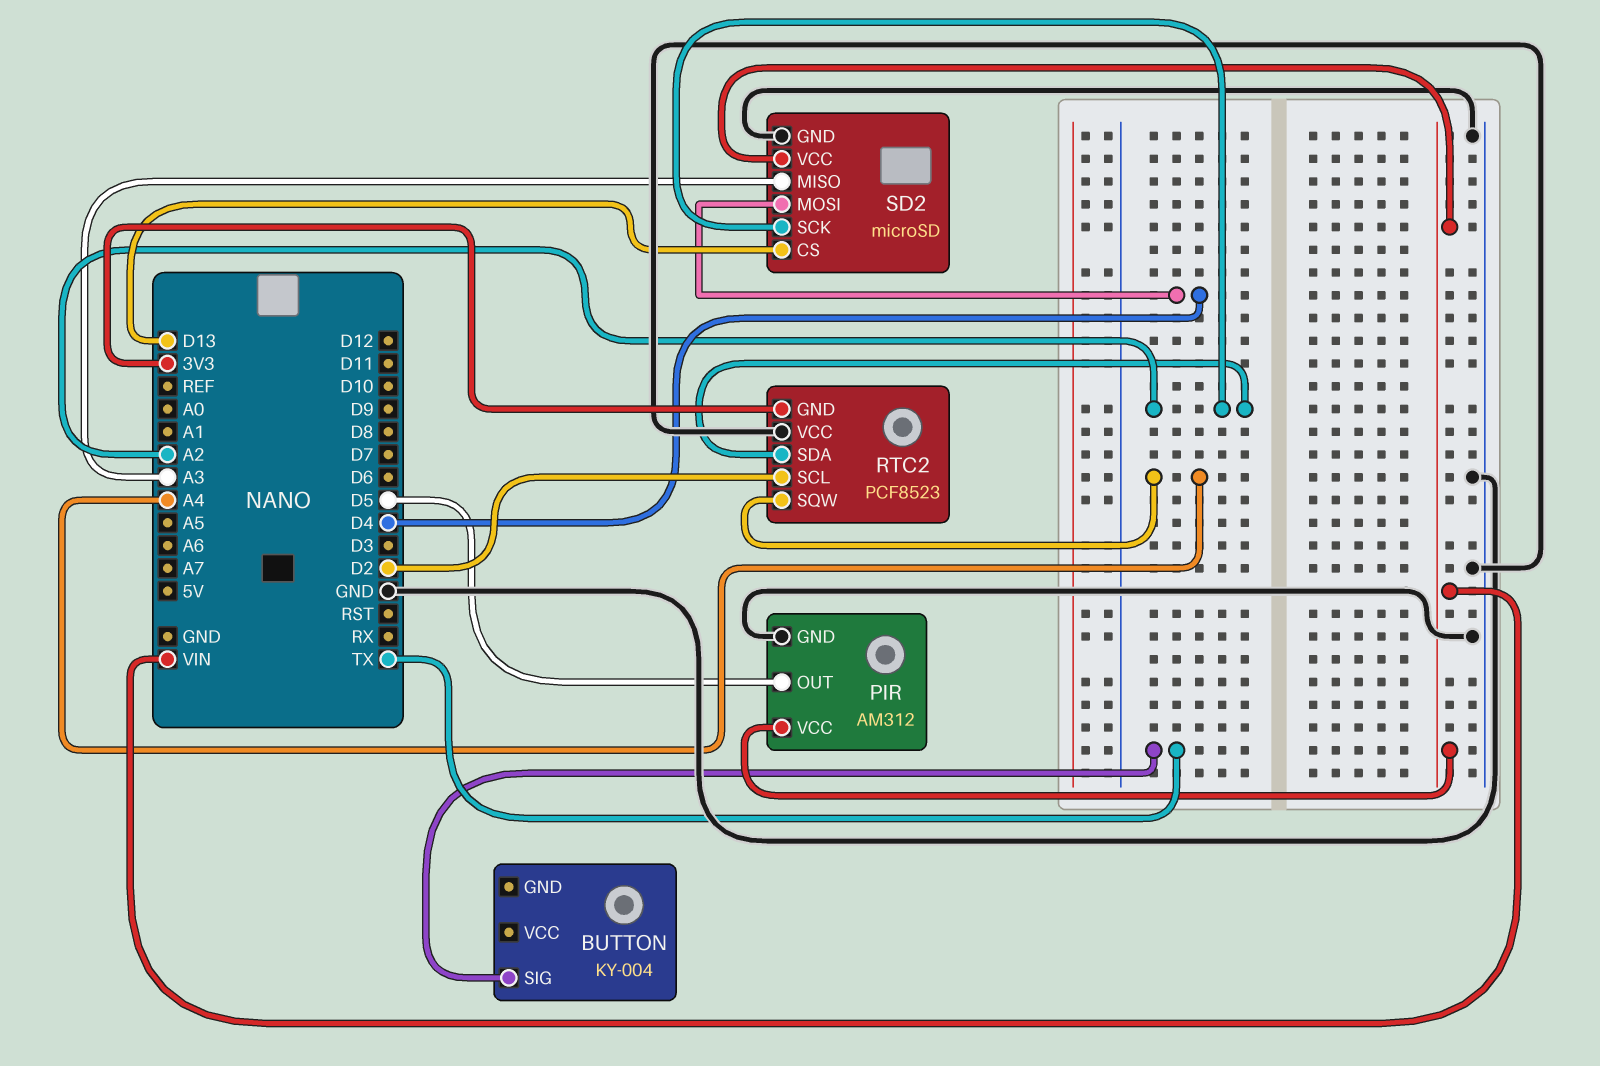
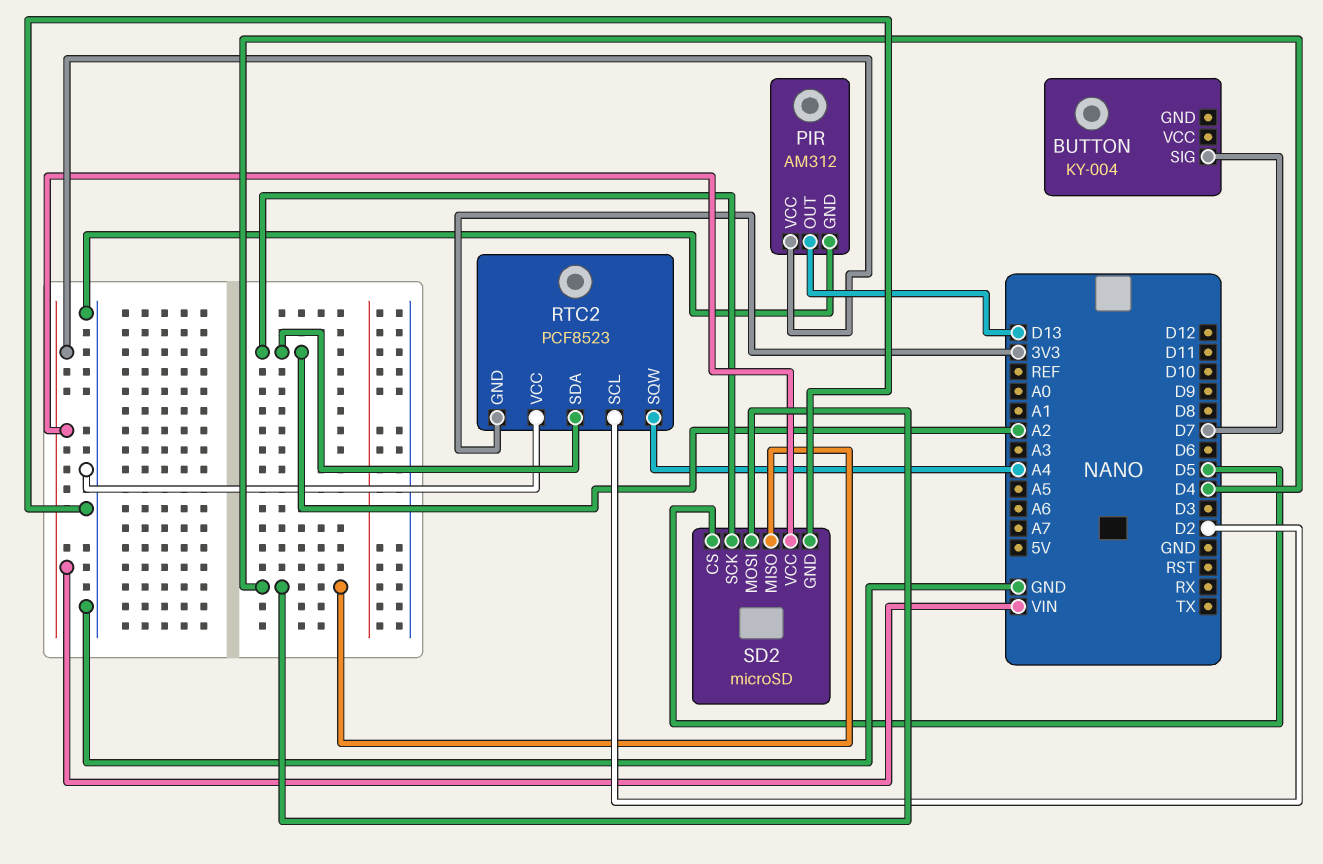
BUTTON pin SIG: TX -> D7
PIR pin OUT: D5 -> D13
SD2 pin CS: D13 -> D5
SD2 pin MISO: A3 -> D4

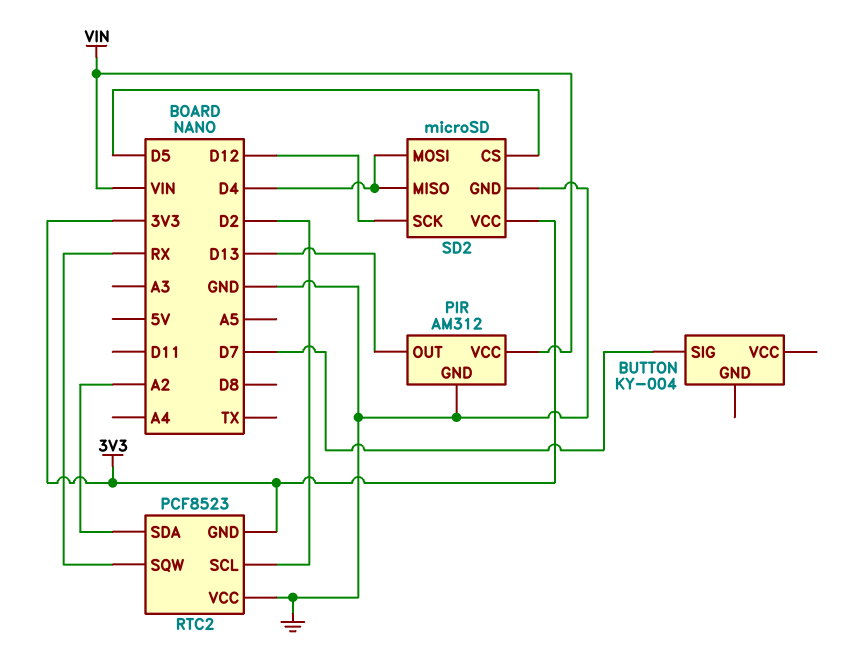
RTC2 pin SQW: A4 -> RX
SD2 pin SCK: A2 -> D12
SD2 pin VCC: VIN -> 3V3

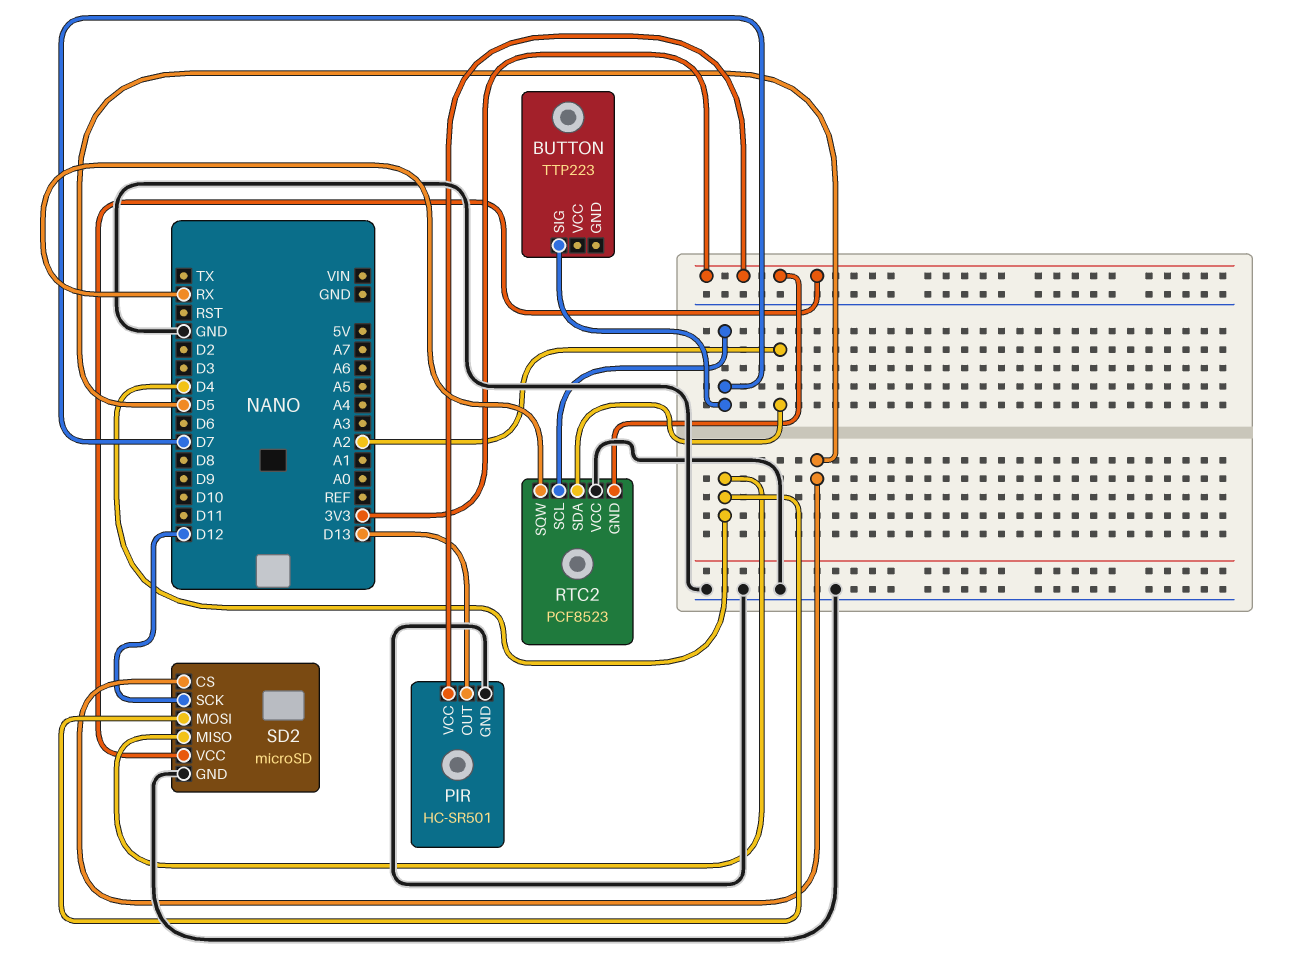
BUTTON: KY-004 -> TTP223
PIR: AM312 -> HC-SR501
PIR pin VCC: VIN -> 3V3
RTC2 pin SCL: D2 -> D7

